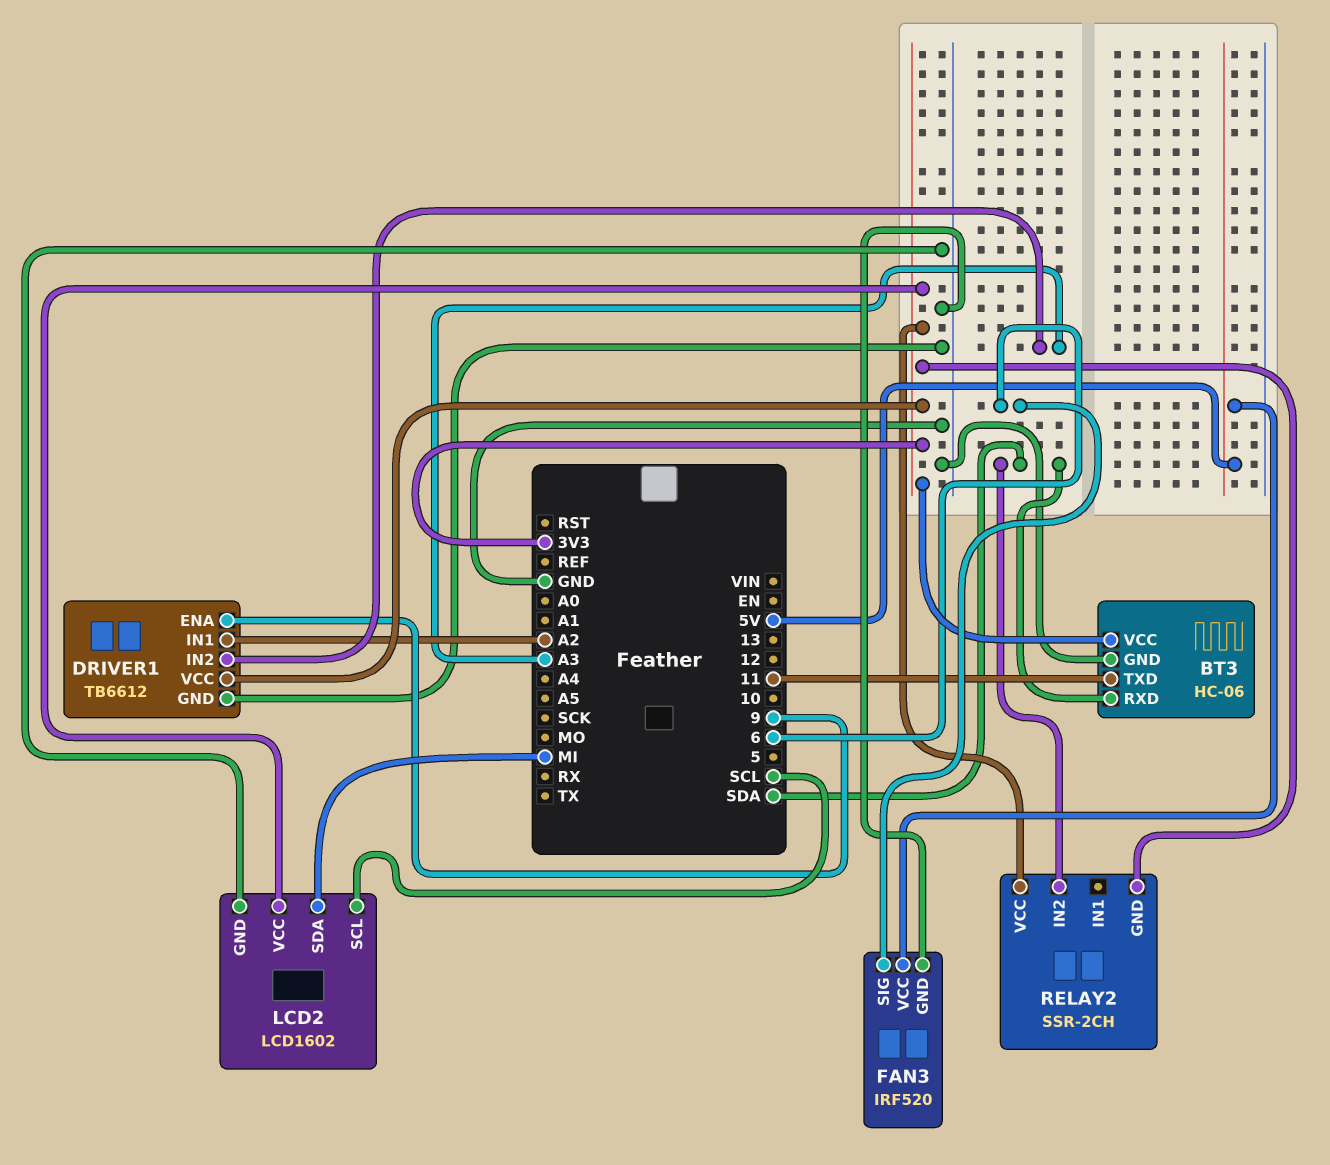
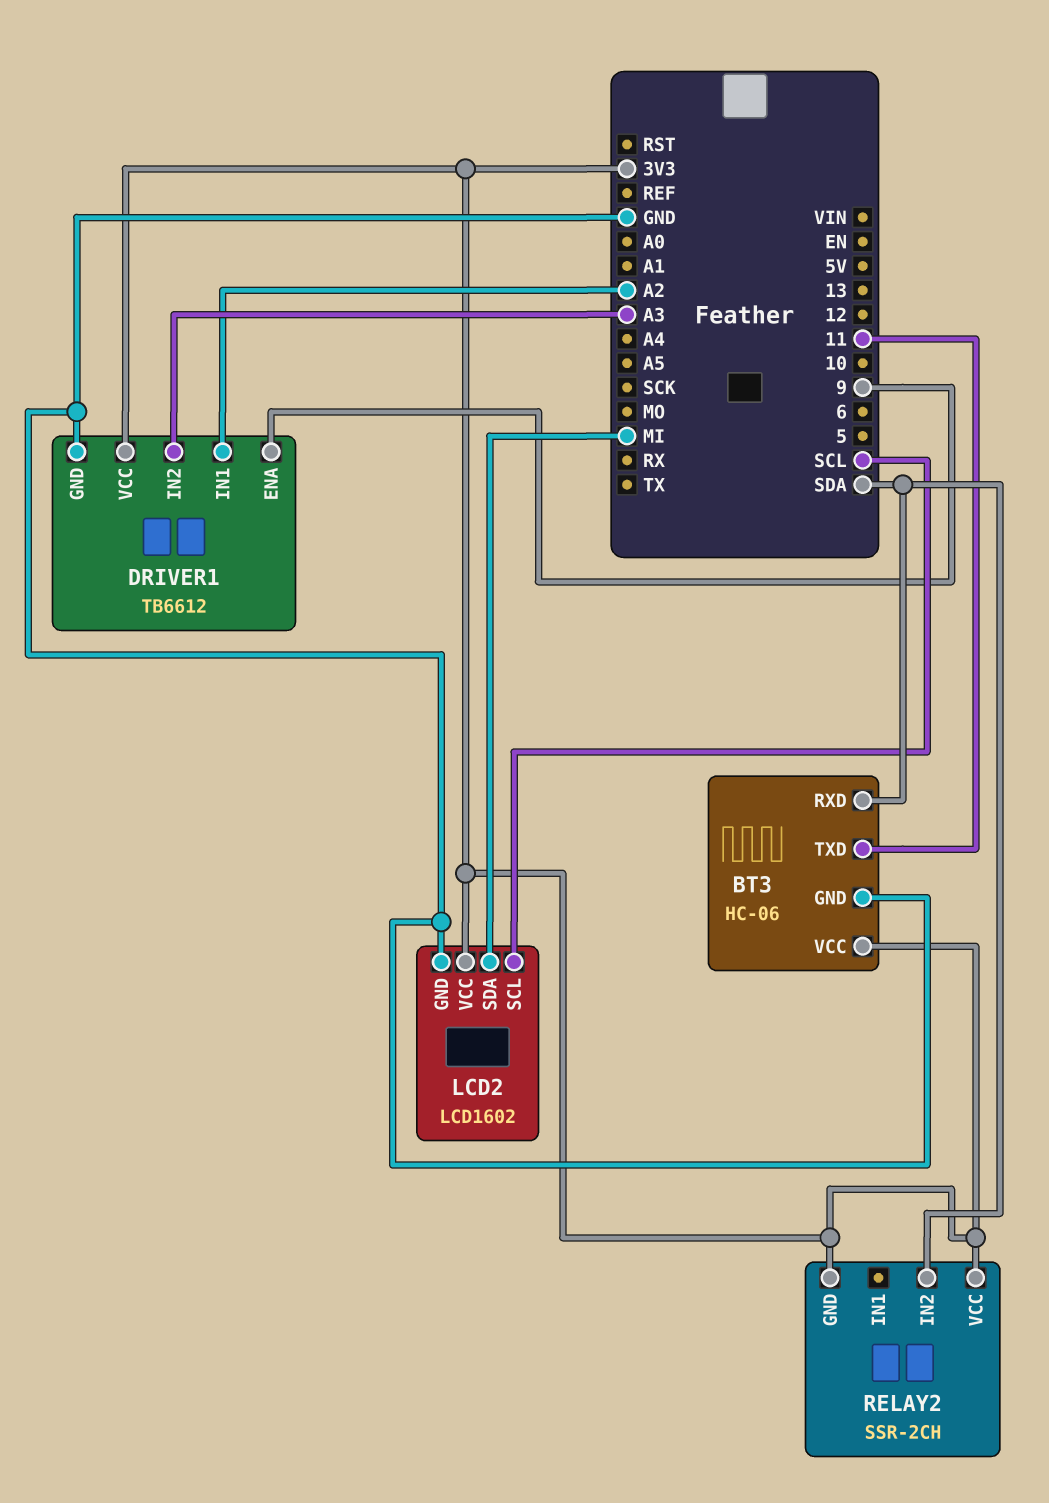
FAN3: IRF520 -> none
FAN3 pin GND: GND -> none
FAN3 pin SIG: 6 -> none
FAN3 pin VCC: 5V -> none

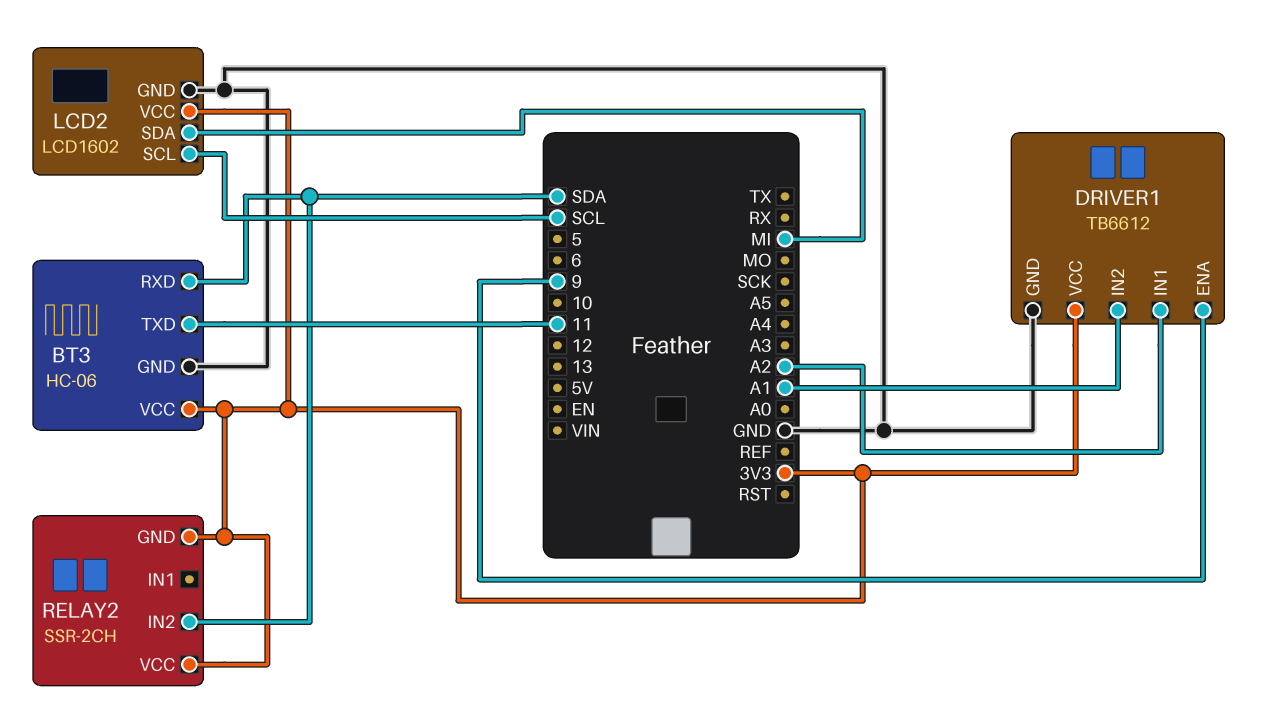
DRIVER1 pin IN2: A3 -> A1

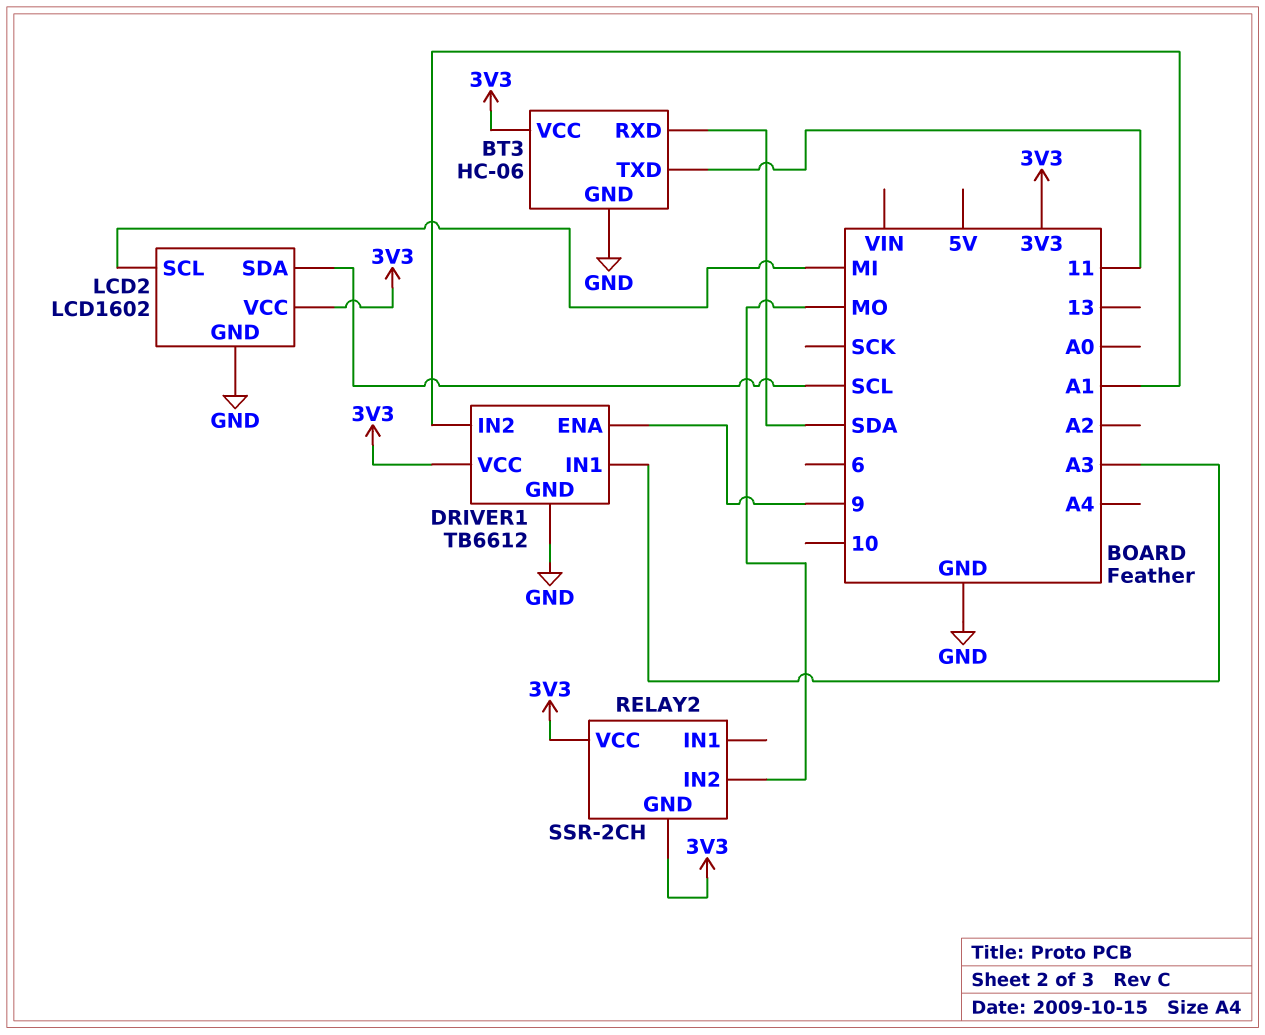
DRIVER1 pin IN1: A2 -> A3
LCD2 pin SCL: SCL -> MI
LCD2 pin SDA: MI -> SCL
RELAY2 pin IN2: SDA -> MO

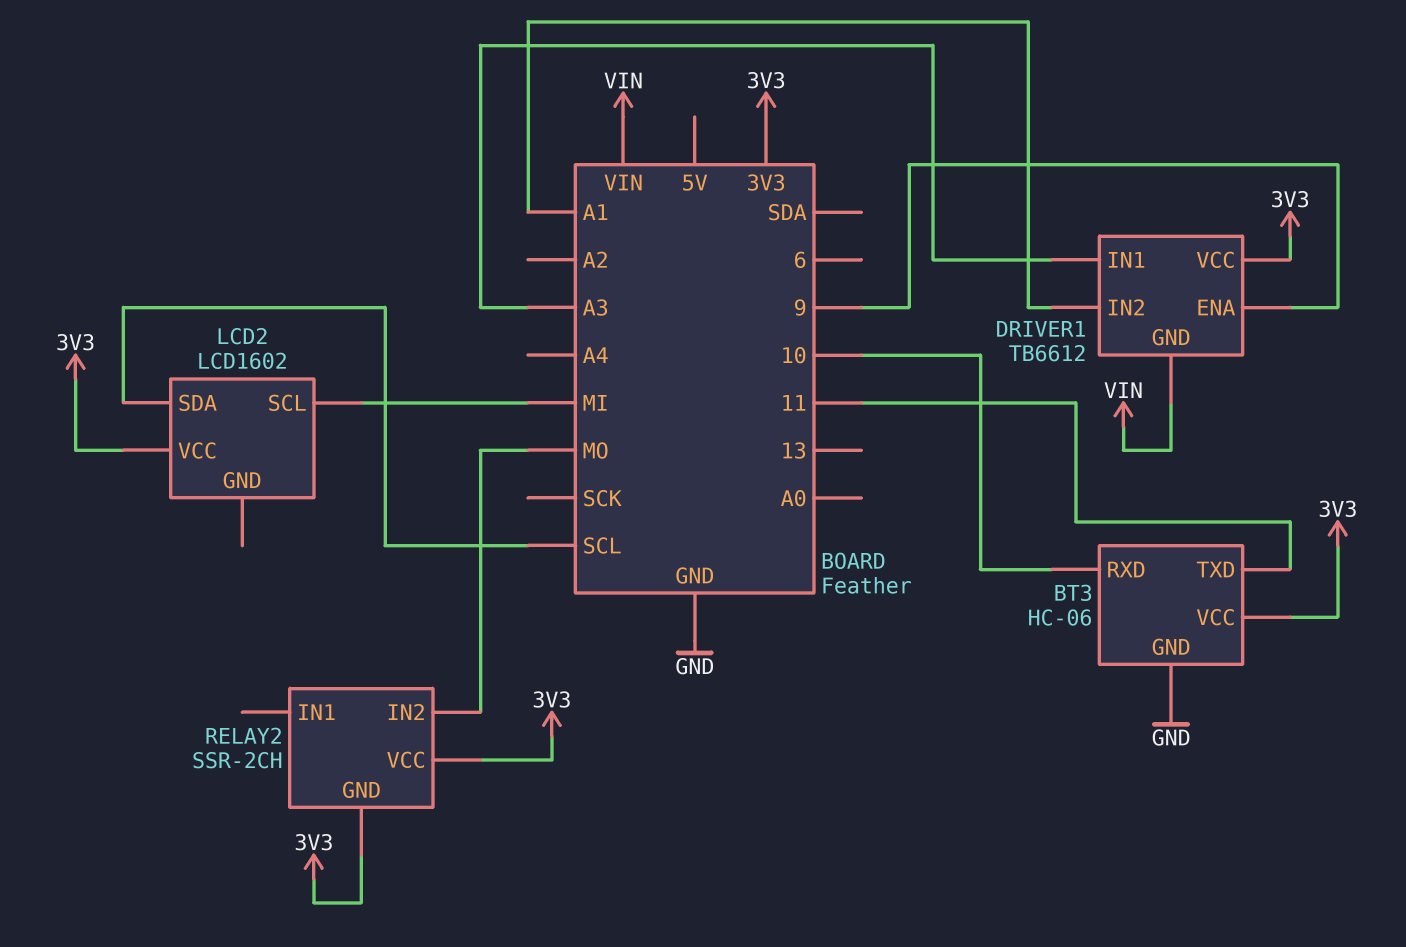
BT3 pin RXD: SDA -> 10
DRIVER1 pin GND: GND -> VIN
LCD2 pin GND: GND -> none

